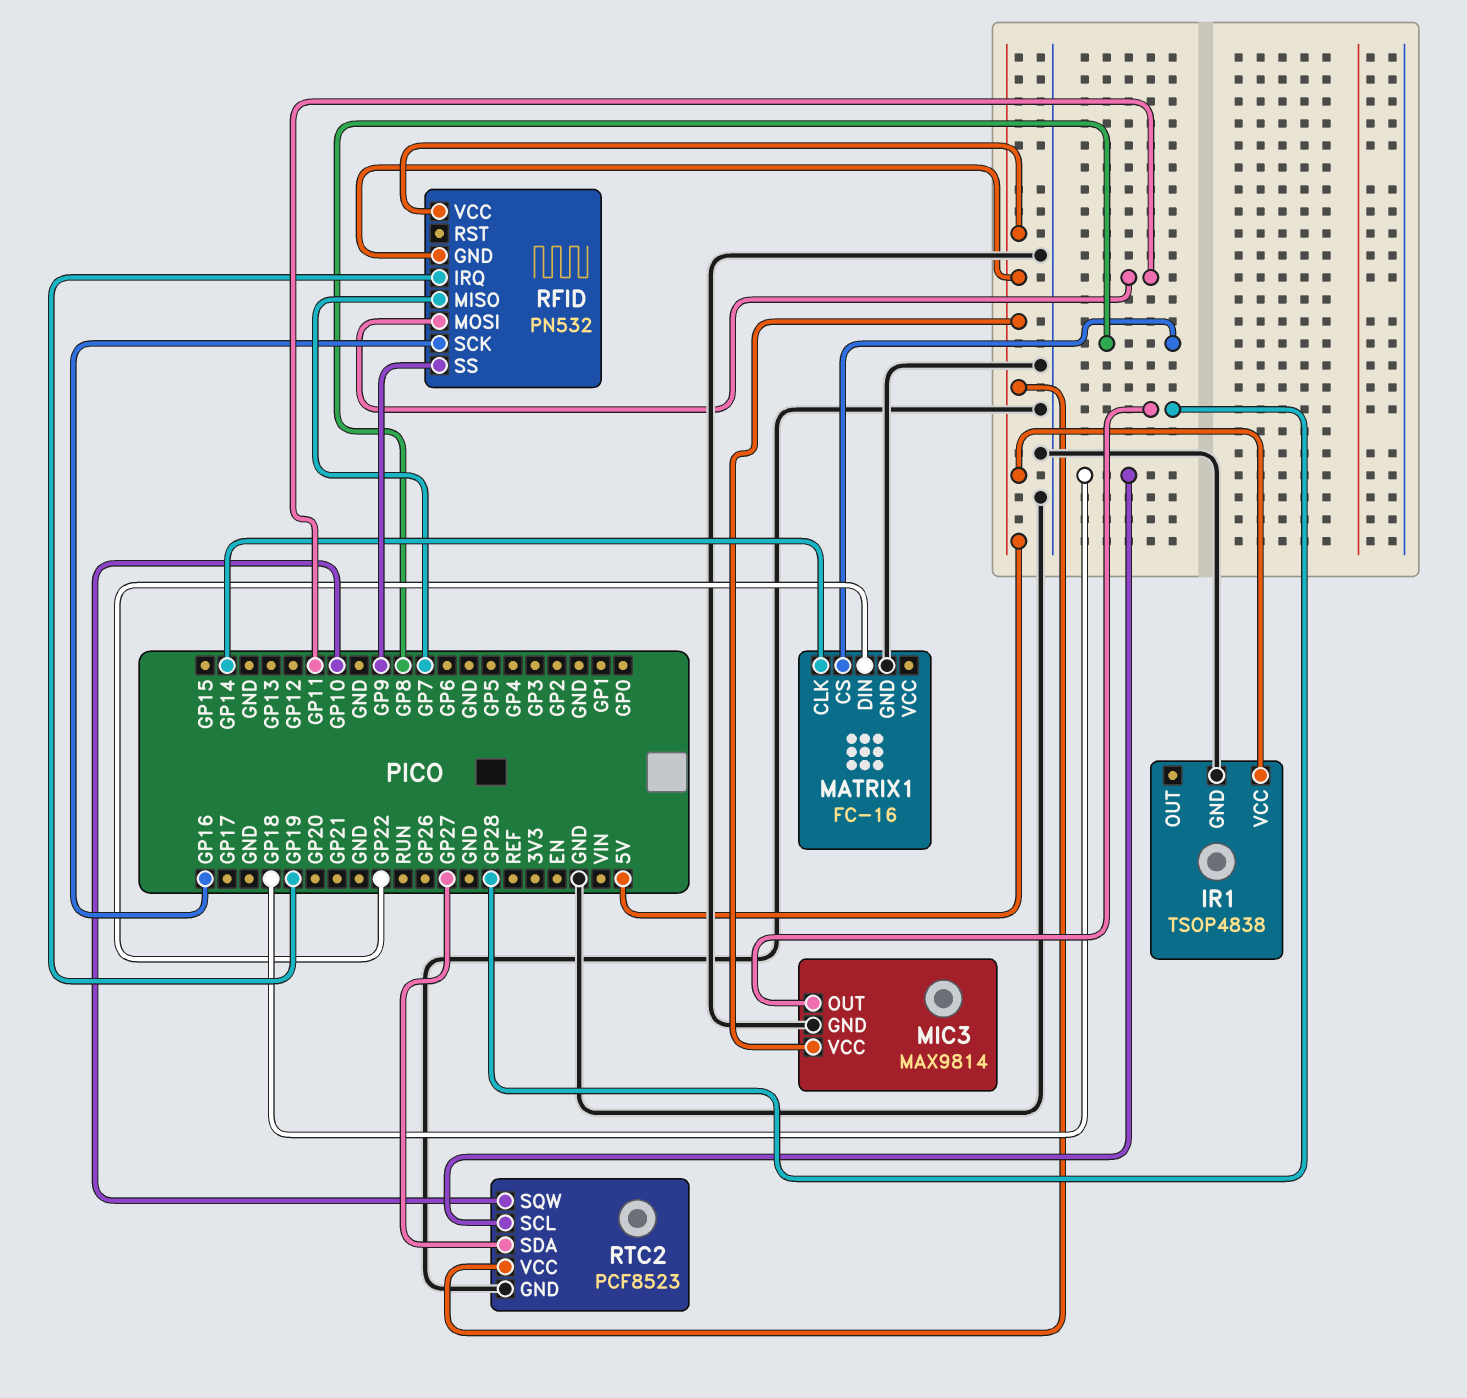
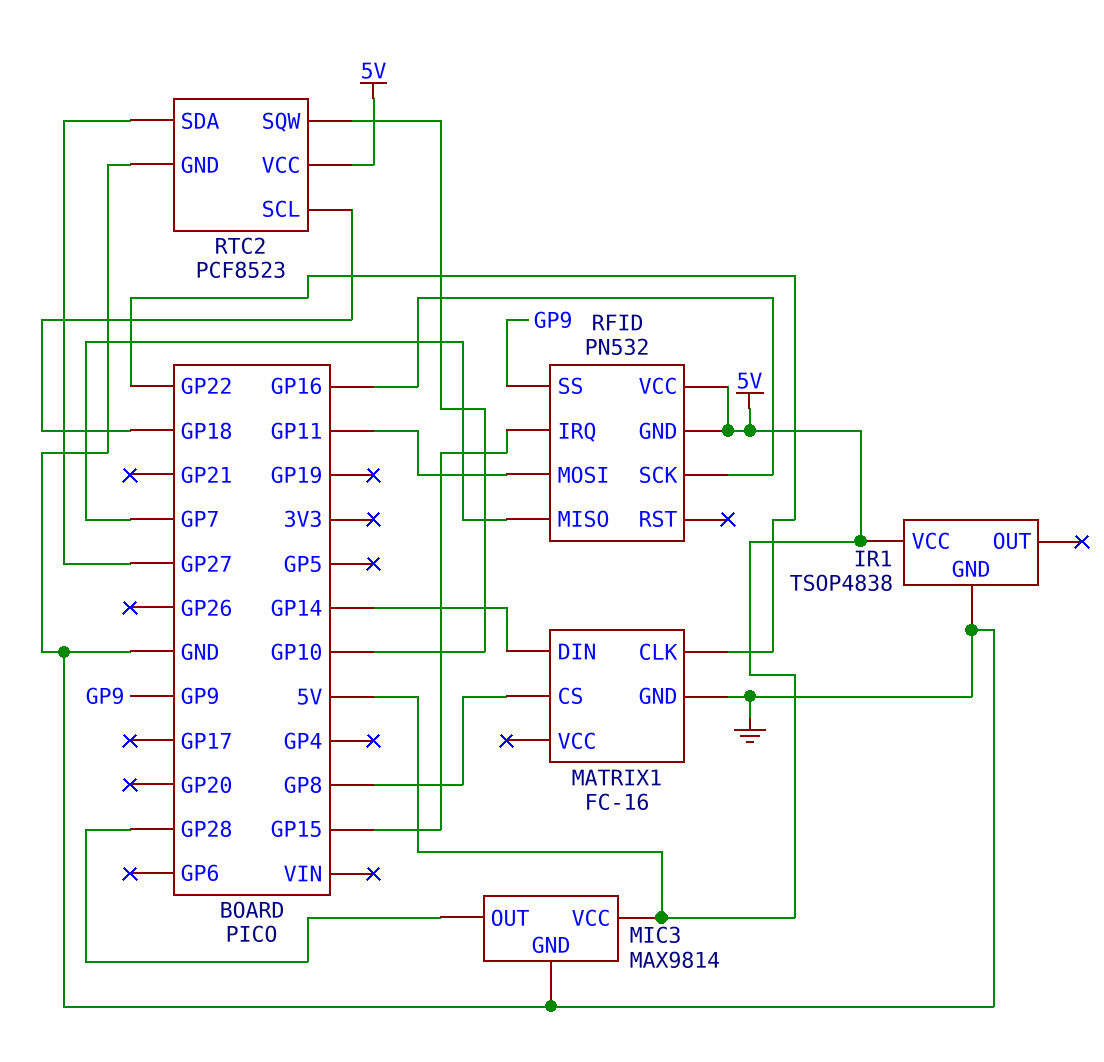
MATRIX1 pin CLK: GP14 -> GP22
MATRIX1 pin DIN: GP22 -> GP14
RFID pin IRQ: GP19 -> GP15

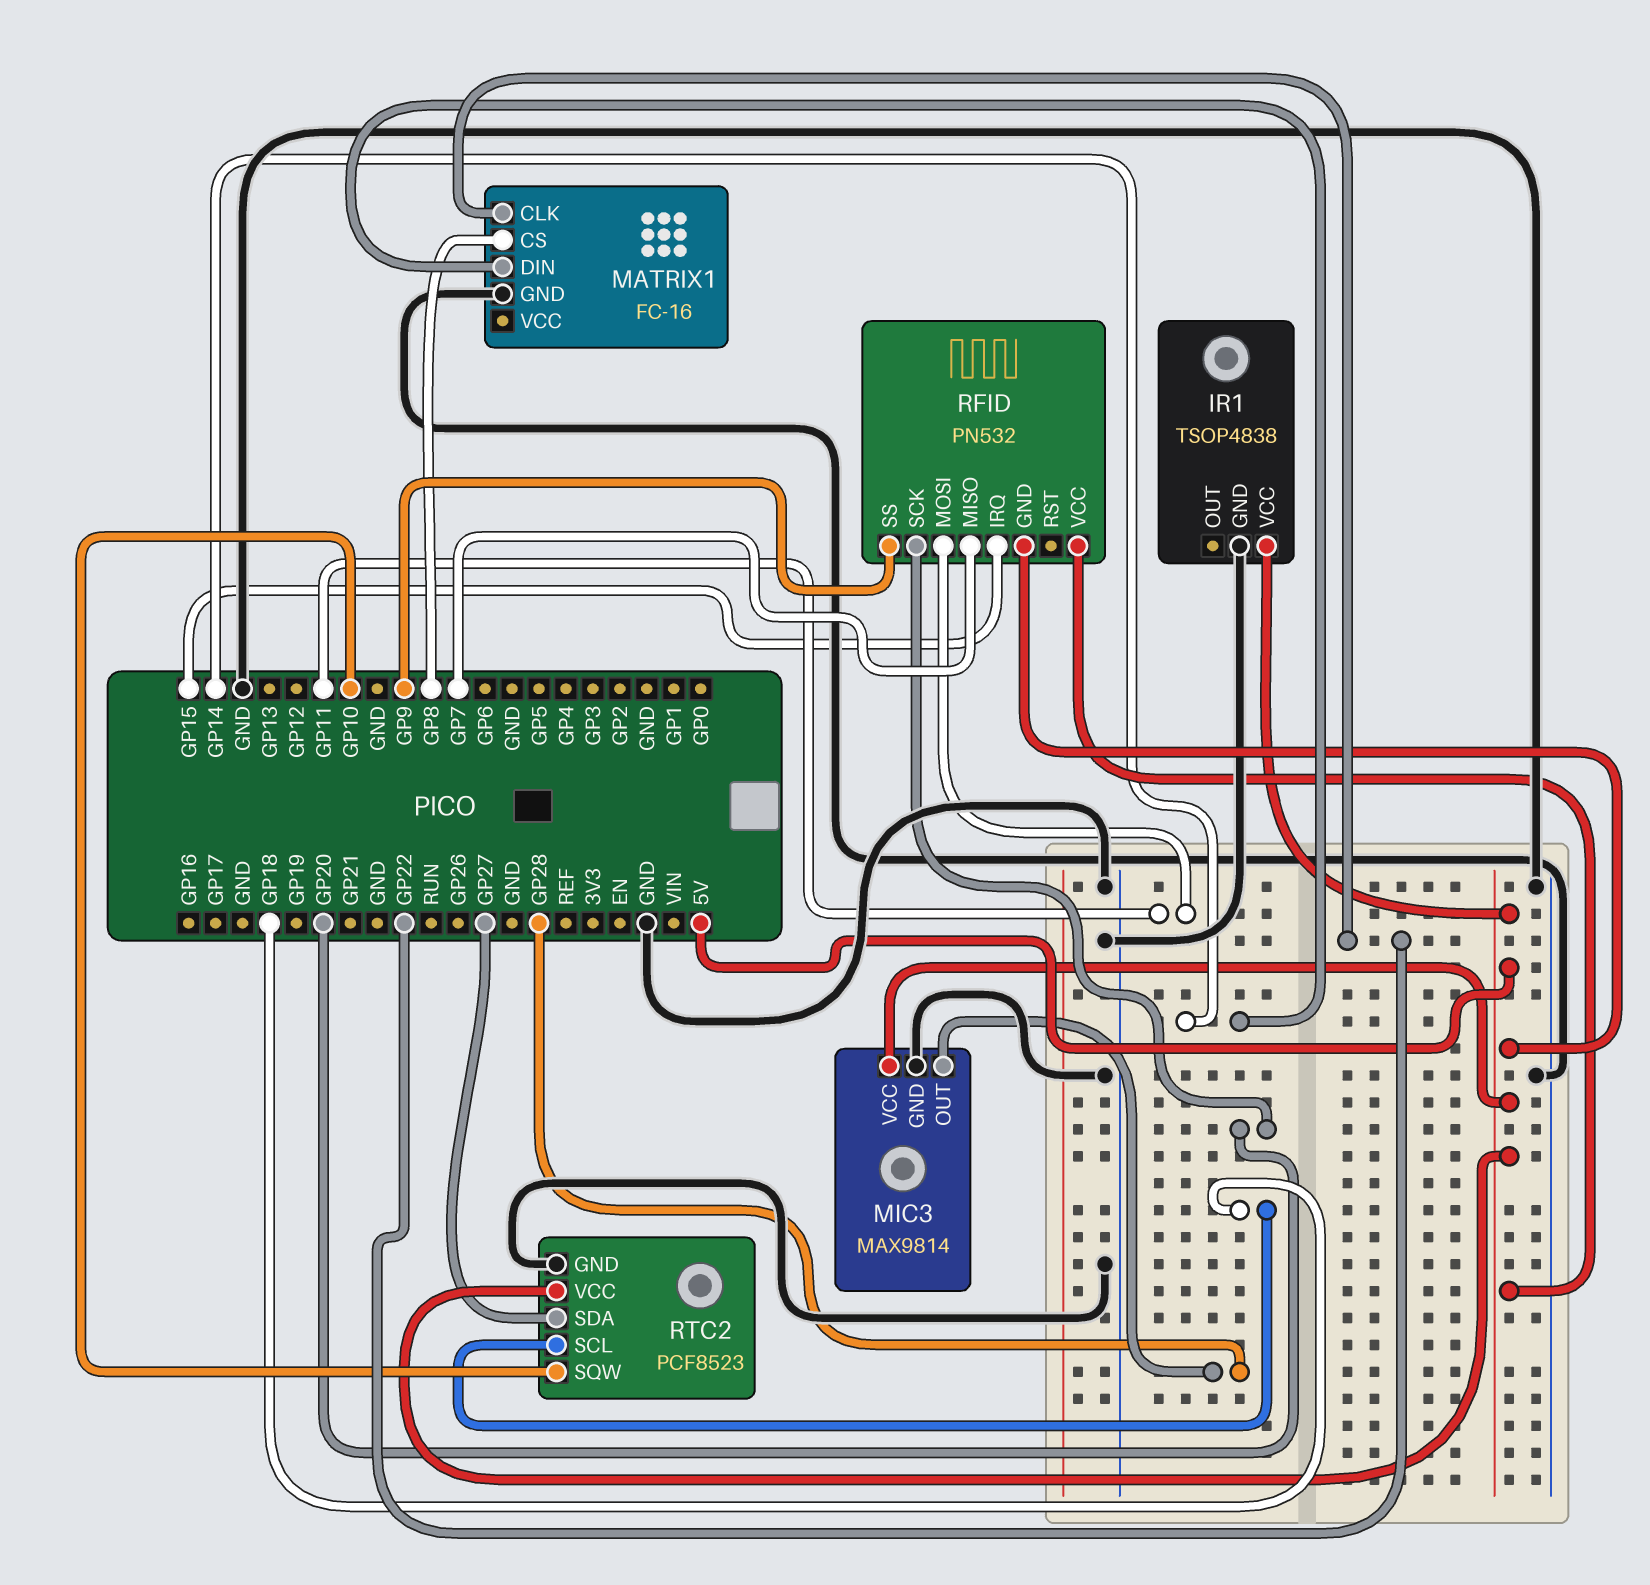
RFID pin SCK: GP16 -> GP20

